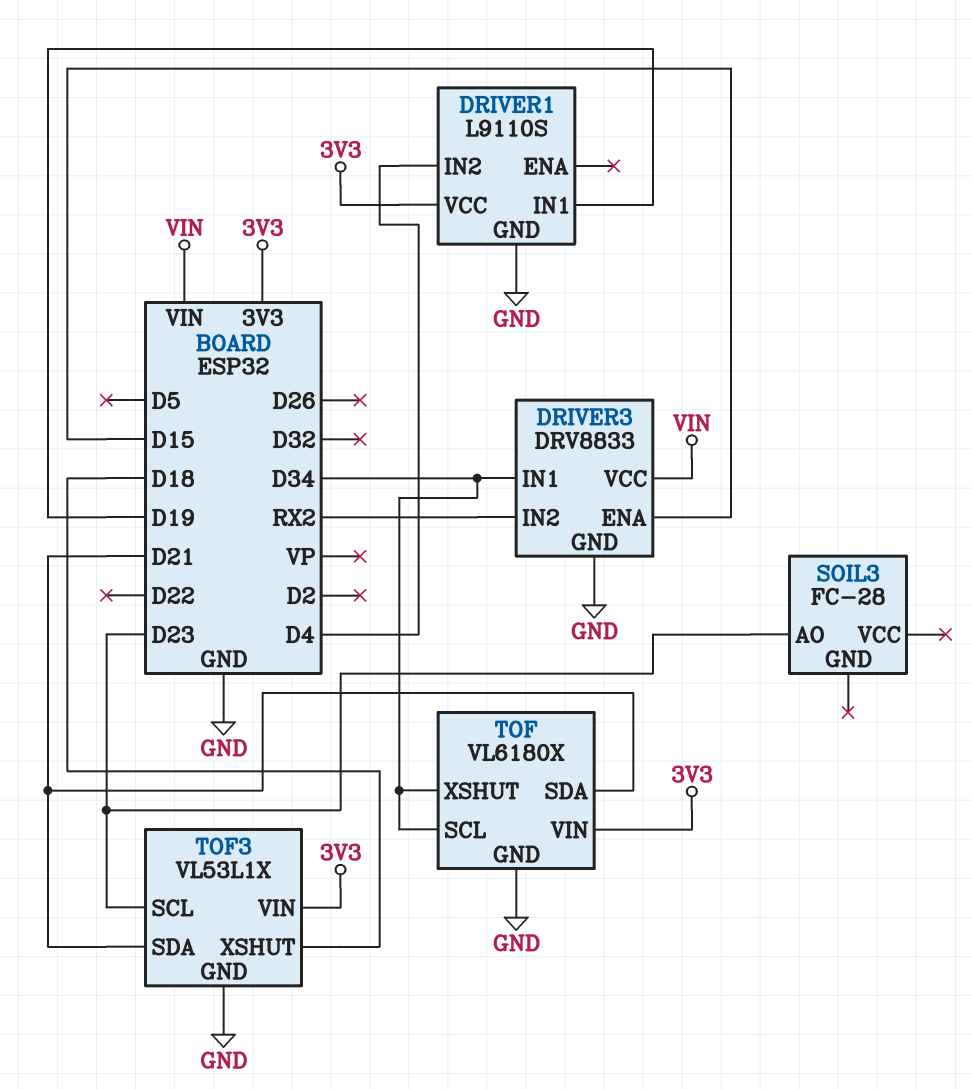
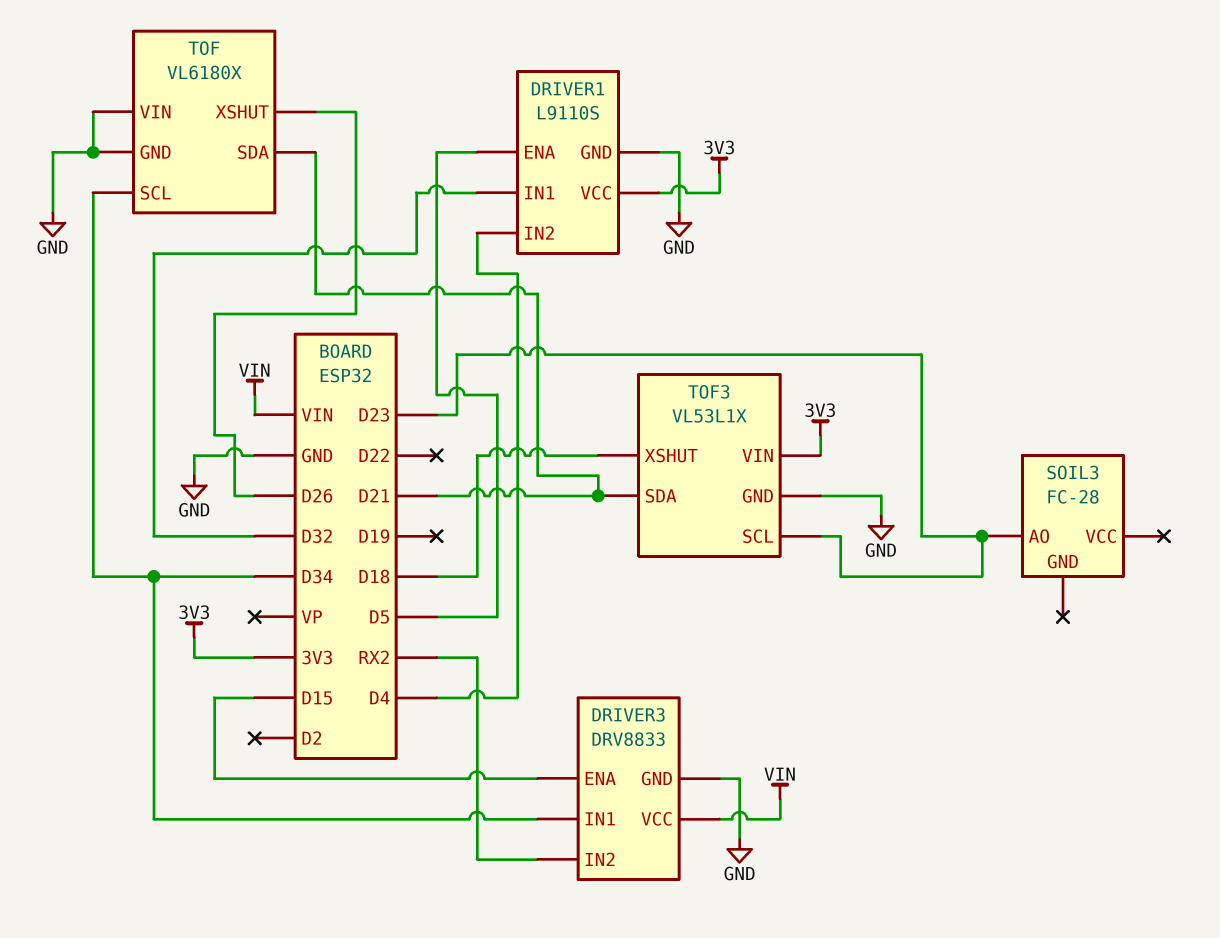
DRIVER1 pin ENA: none -> D5
DRIVER1 pin IN1: D19 -> D32
TOF pin VIN: 3V3 -> GND
TOF pin XSHUT: D34 -> D26

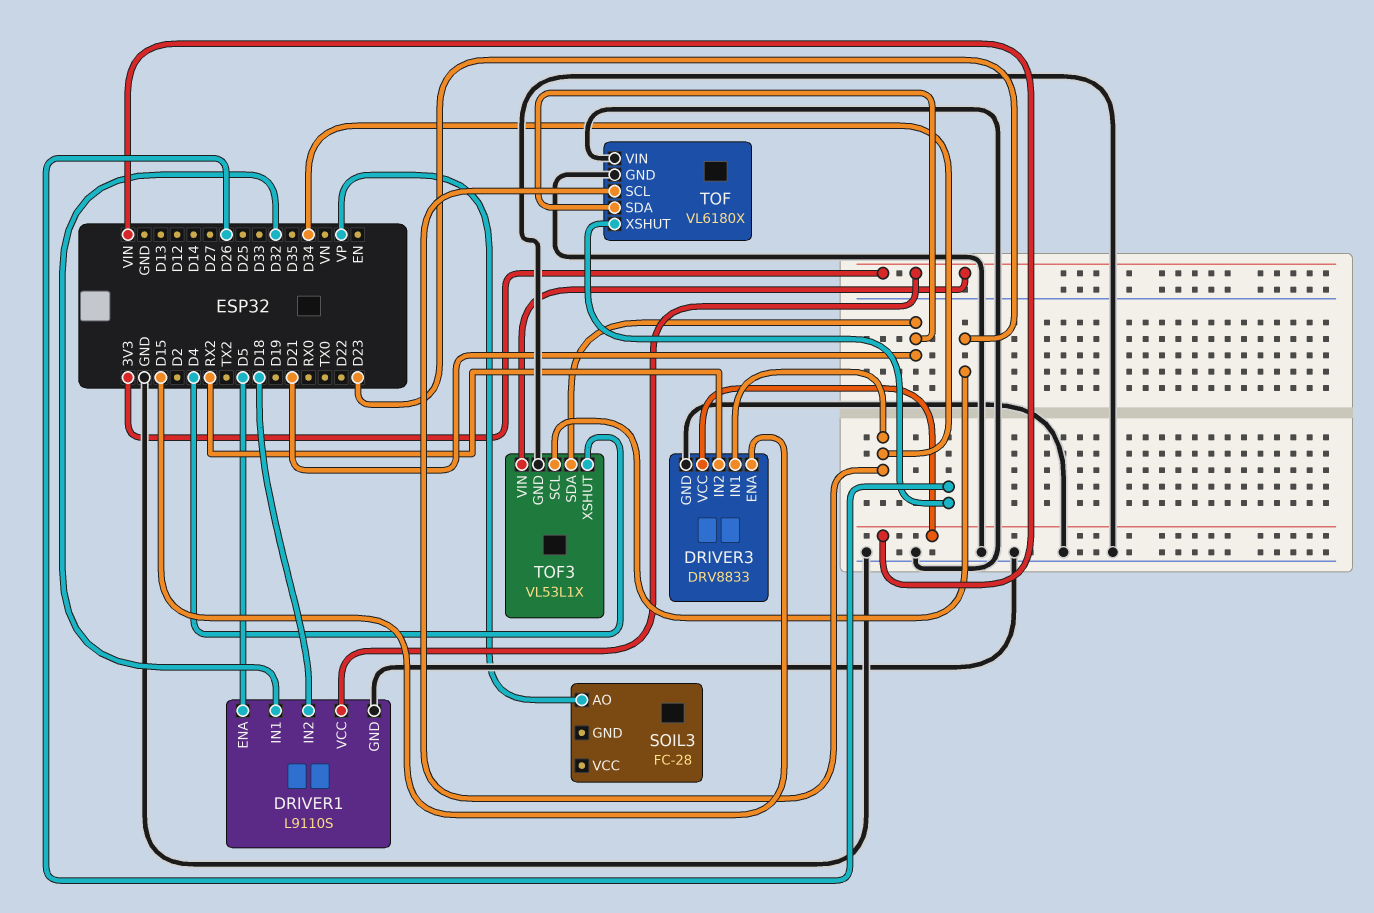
DRIVER1 pin IN2: D4 -> D18
SOIL3 pin AO: D23 -> VP
TOF3 pin XSHUT: D18 -> D4

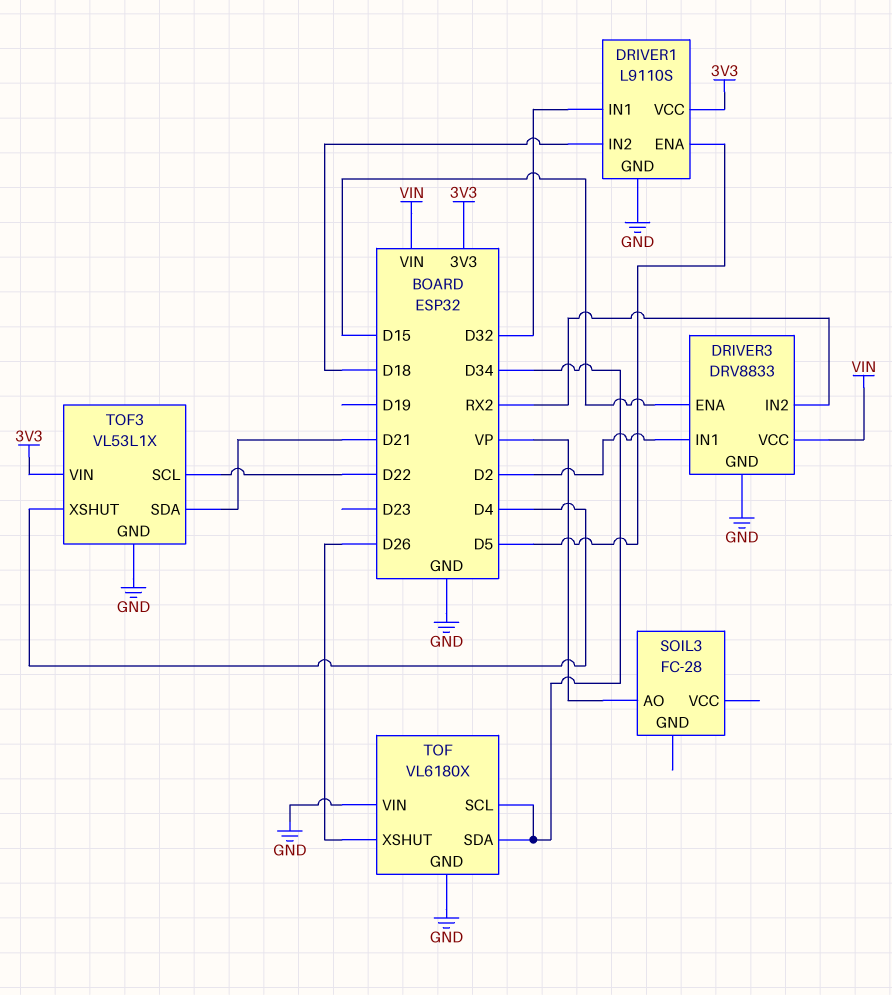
DRIVER3 pin IN1: D34 -> D2
TOF pin SDA: D21 -> D34
TOF3 pin SCL: D23 -> D22

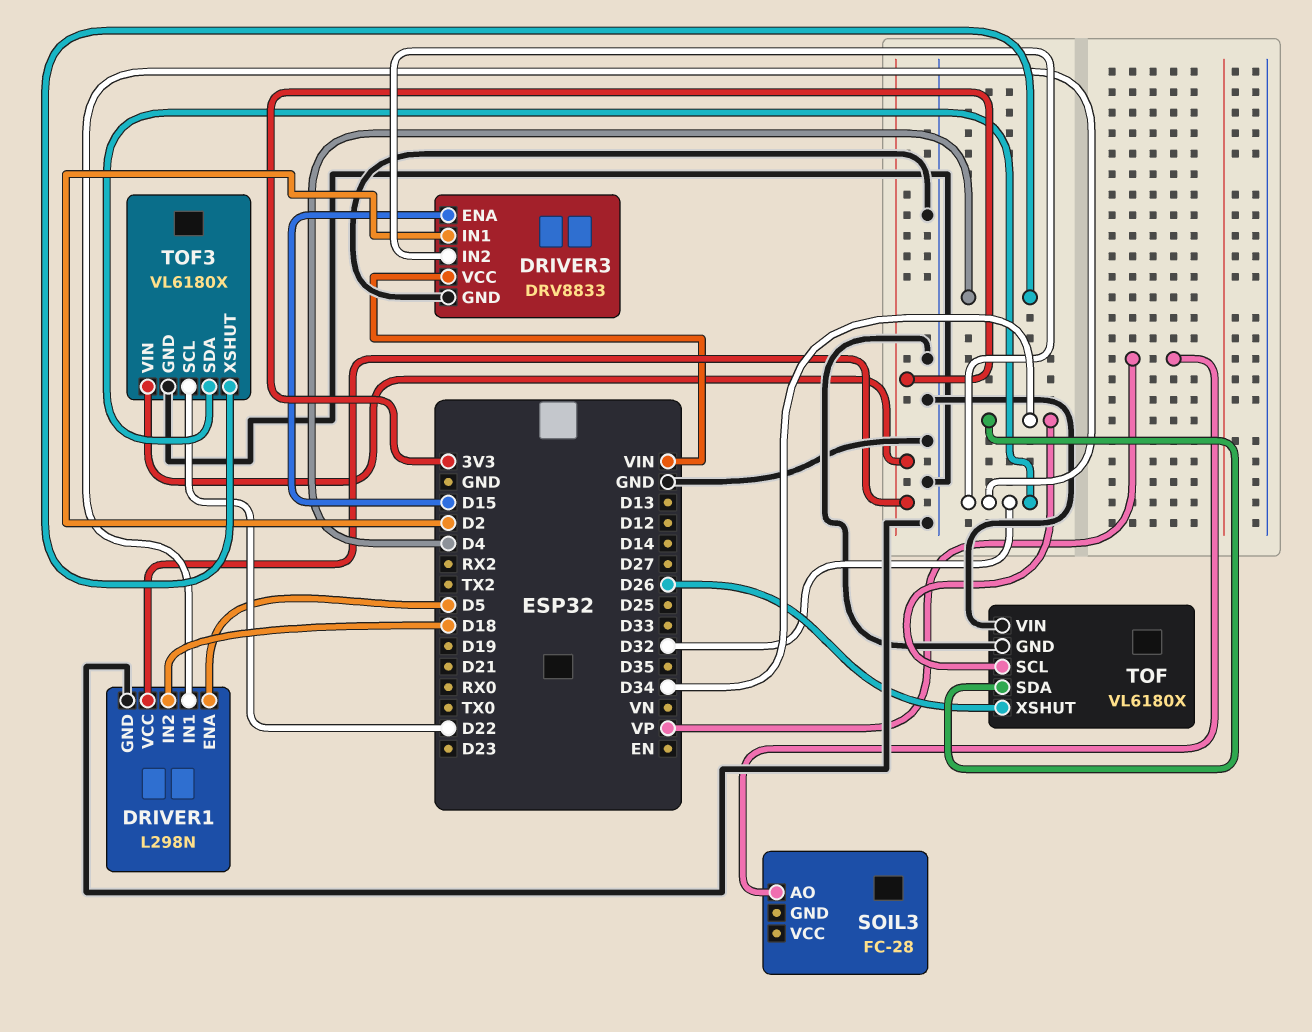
DRIVER1: L9110S -> L298N
DRIVER3 pin IN2: RX2 -> D32
TOF3: VL53L1X -> VL6180X
TOF3 pin SDA: D21 -> D32

